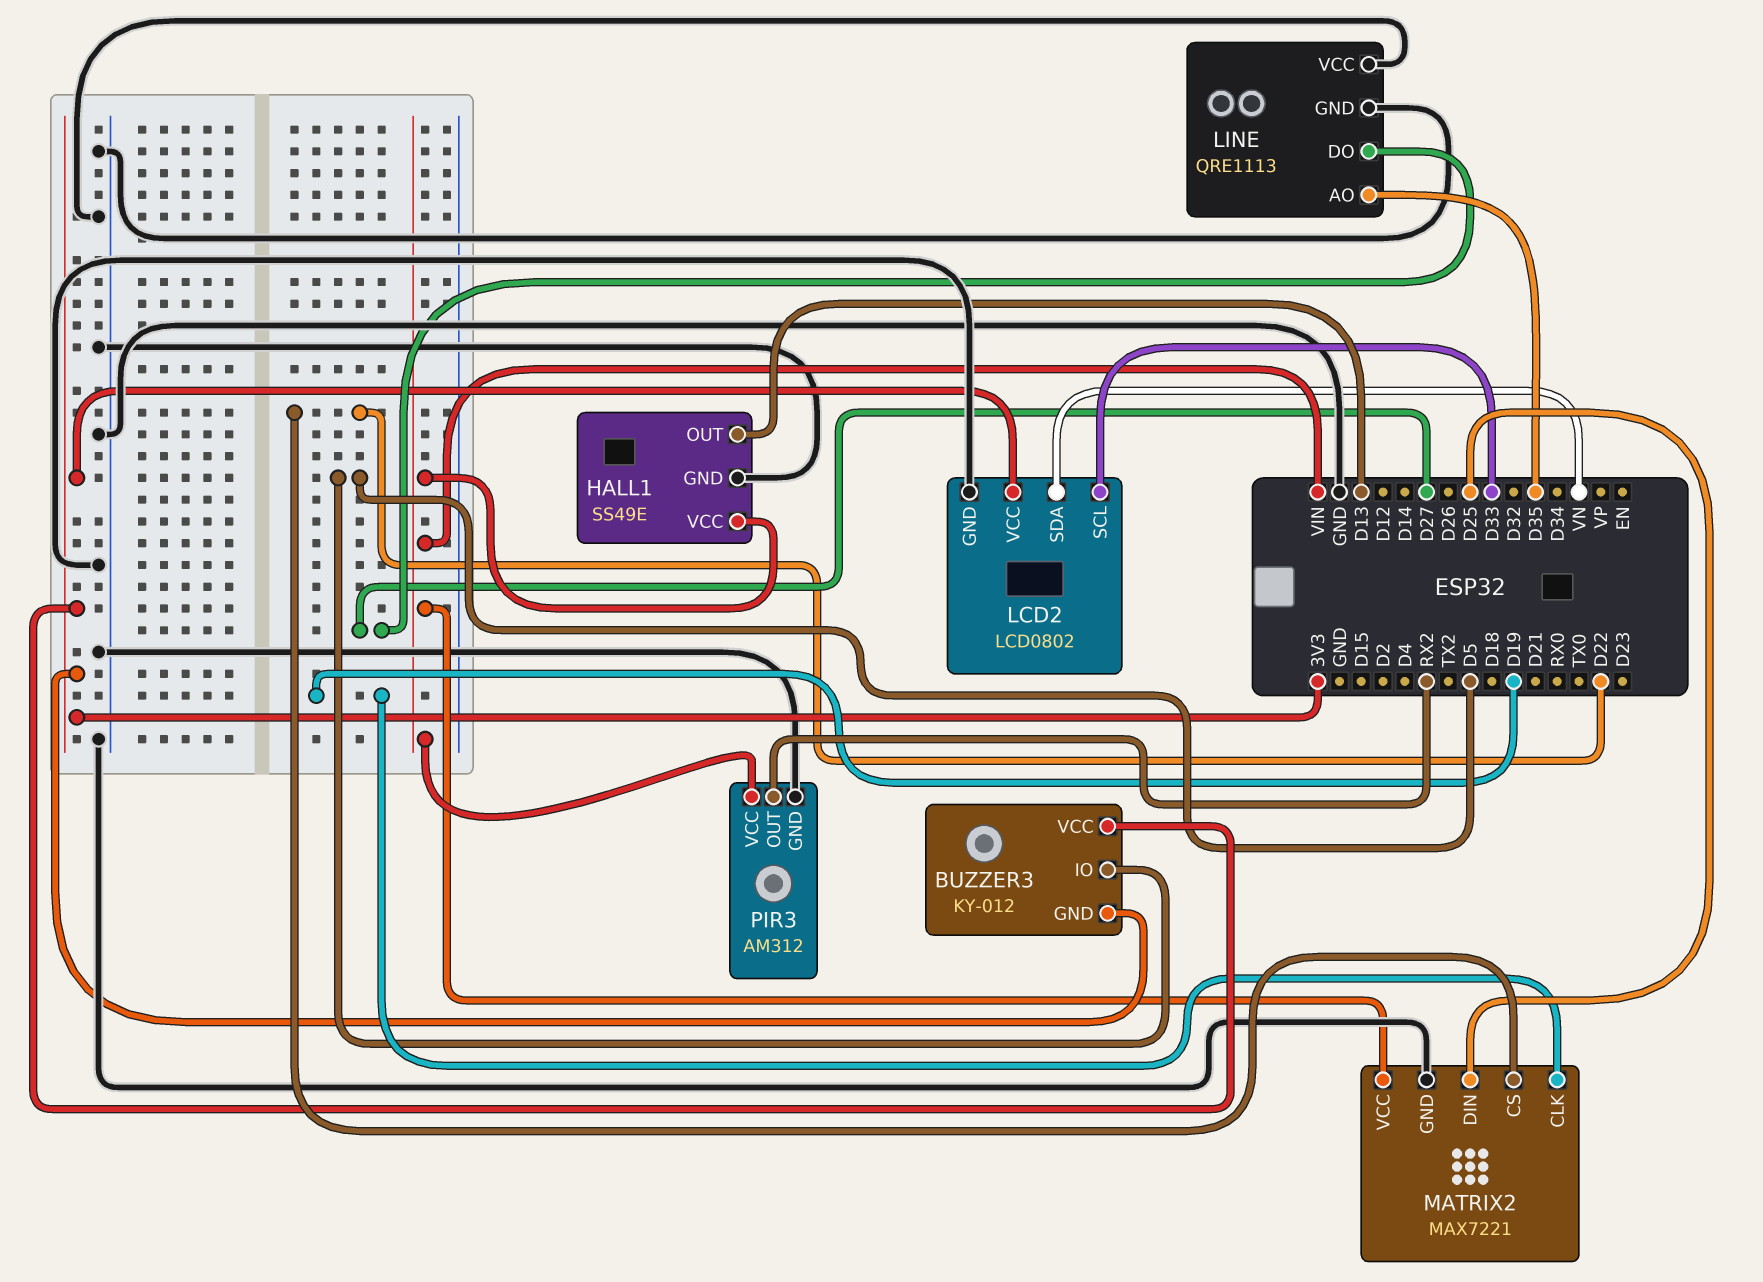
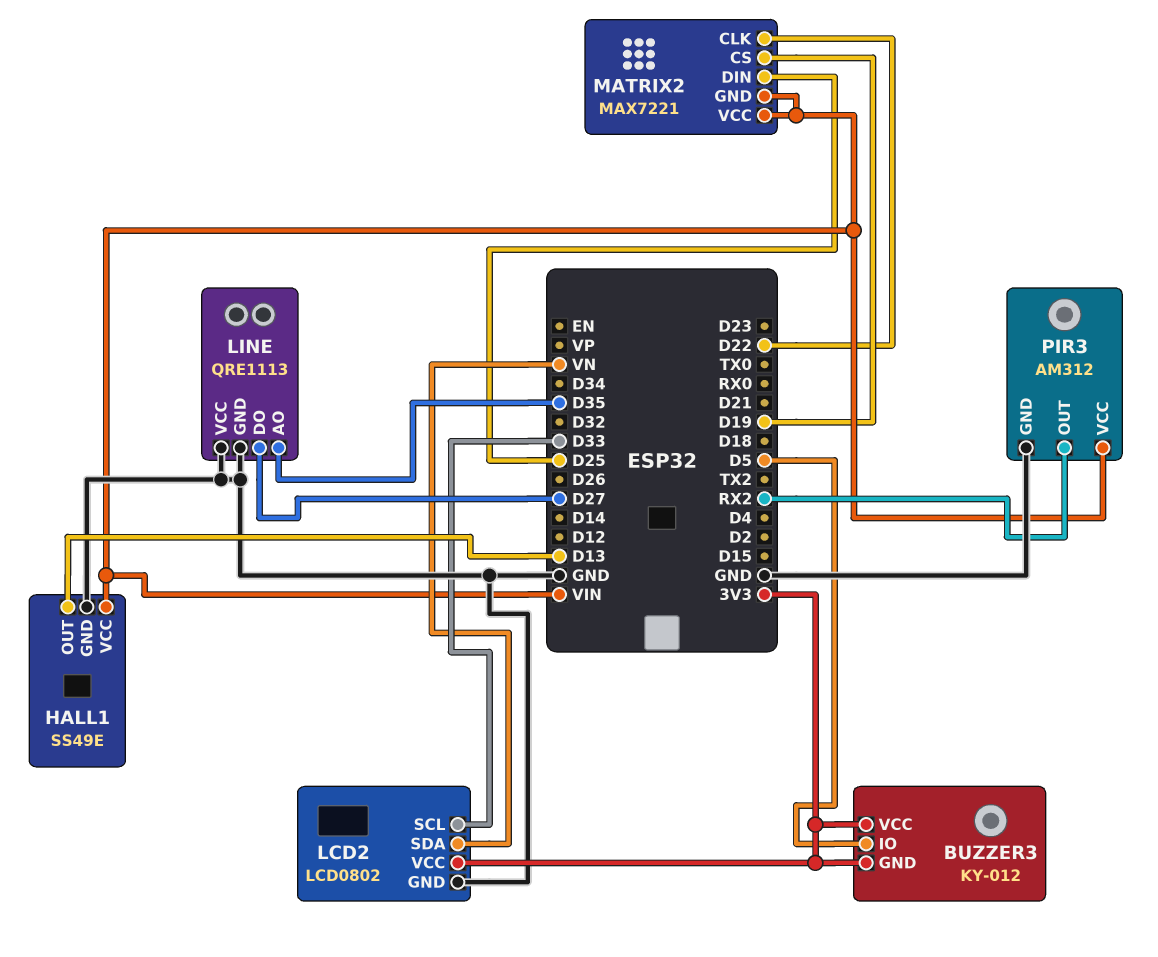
MATRIX2 pin CLK: D19 -> D22
MATRIX2 pin CS: D22 -> D19
MATRIX2 pin GND: GND -> VIN

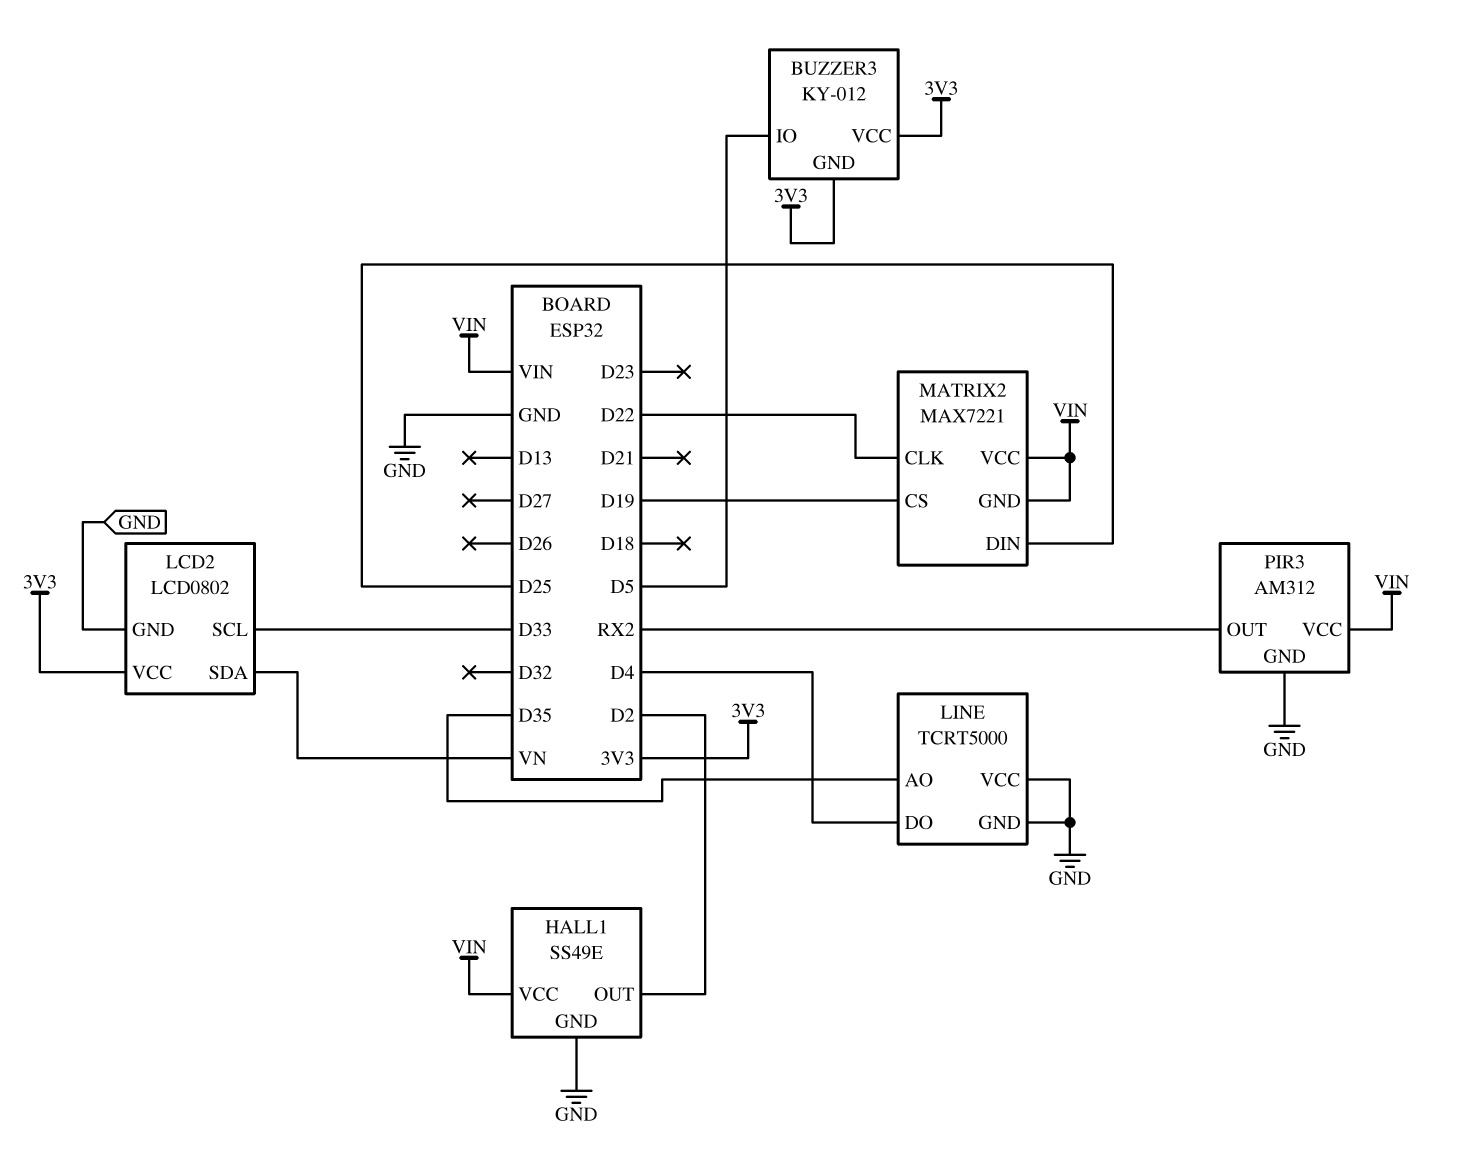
HALL1 pin OUT: D13 -> D2
LINE: QRE1113 -> TCRT5000
LINE pin DO: D27 -> D4

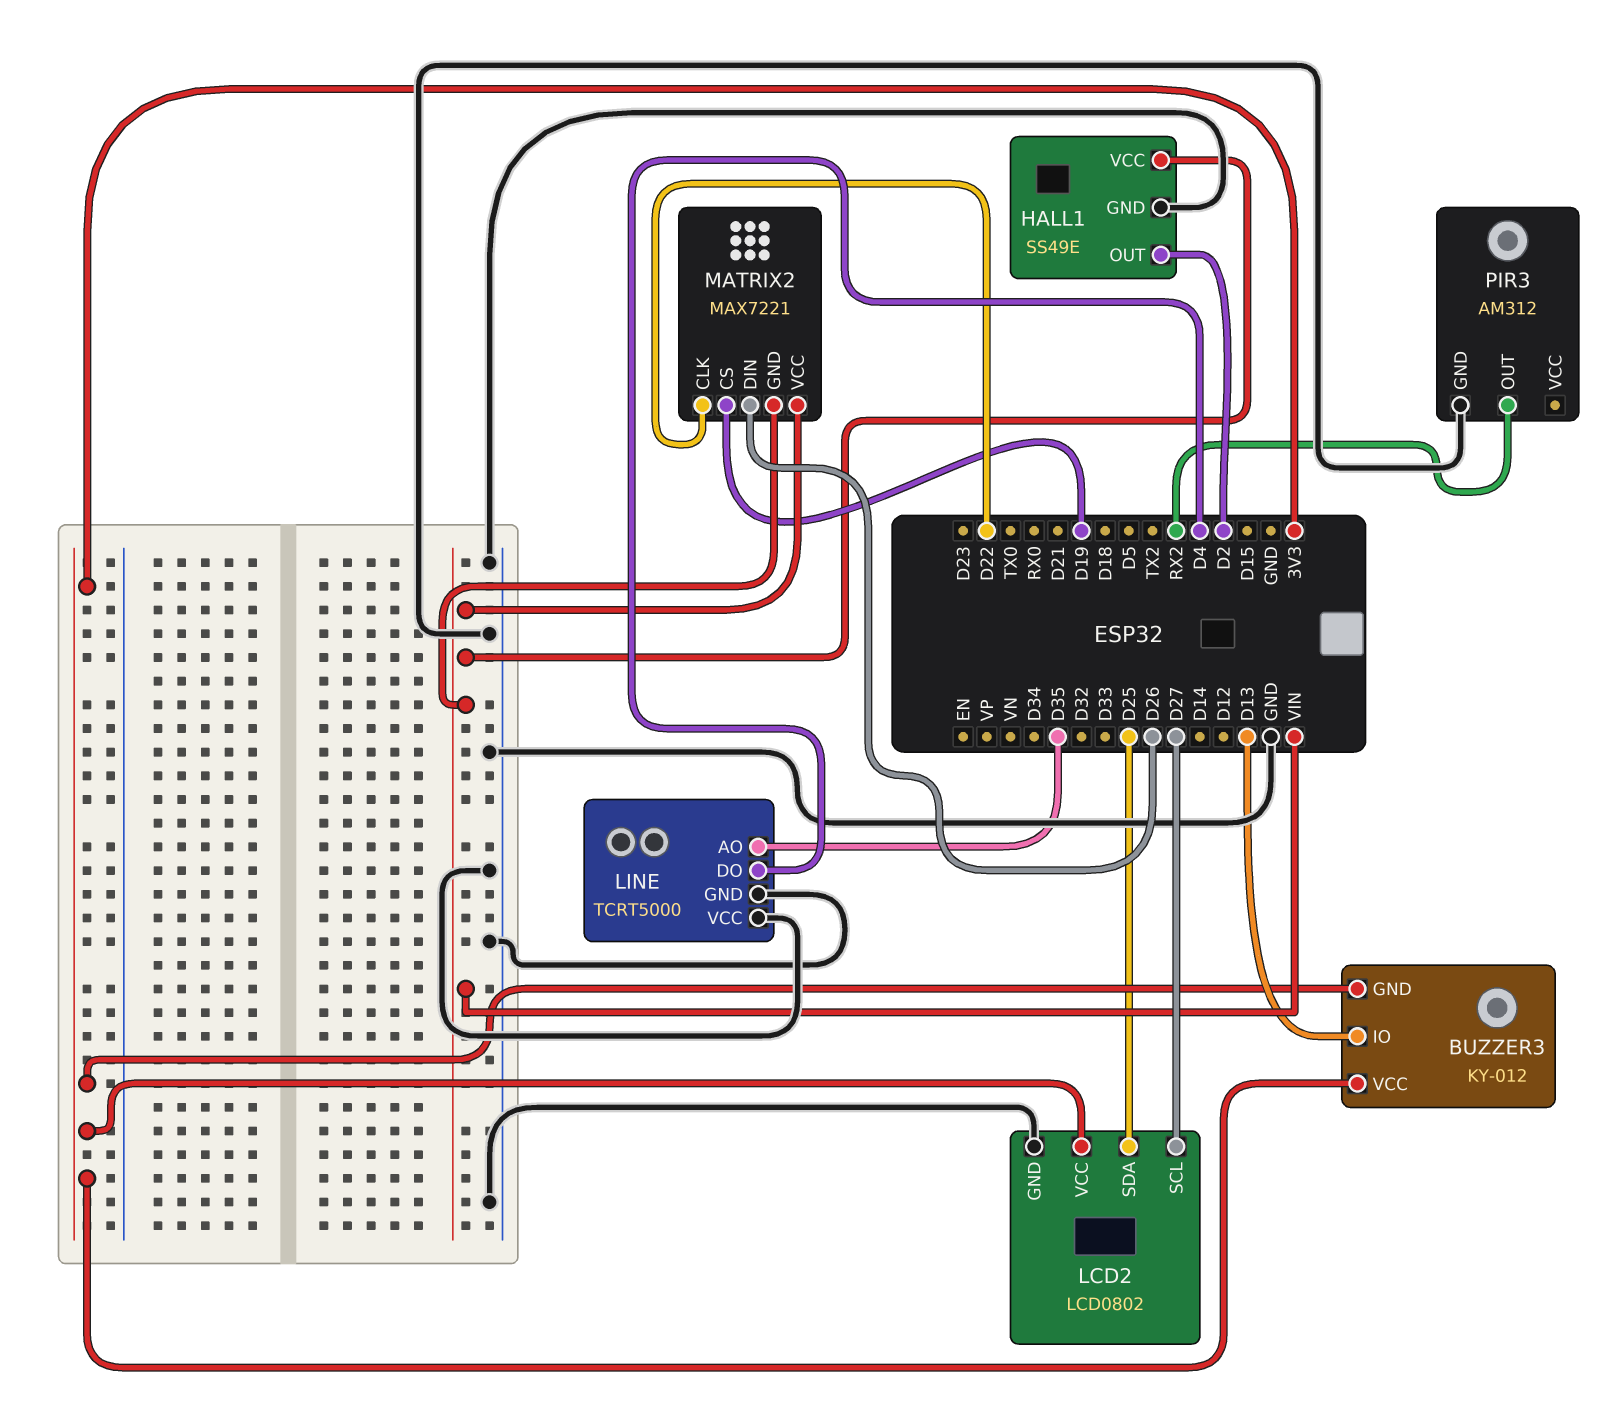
BUZZER3 pin IO: D5 -> D13
LCD2 pin SCL: D33 -> D27
LCD2 pin SDA: VN -> D25
MATRIX2 pin DIN: D25 -> D26
PIR3 pin VCC: VIN -> none

